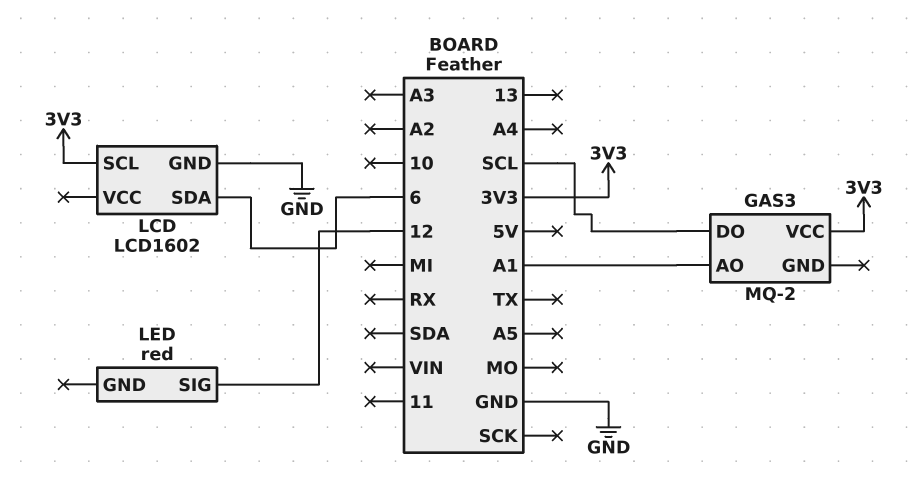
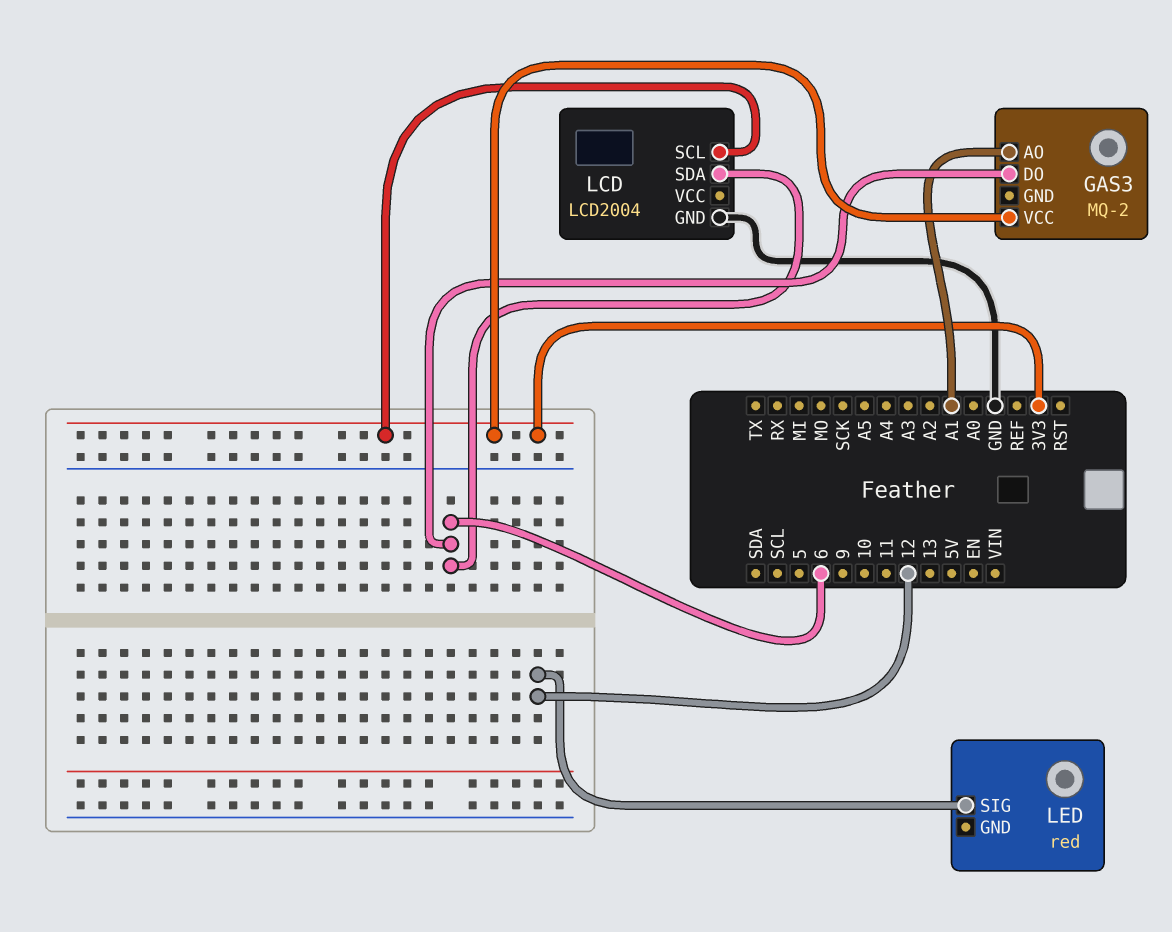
GAS3 pin DO: SCL -> 6
LCD: LCD1602 -> LCD2004

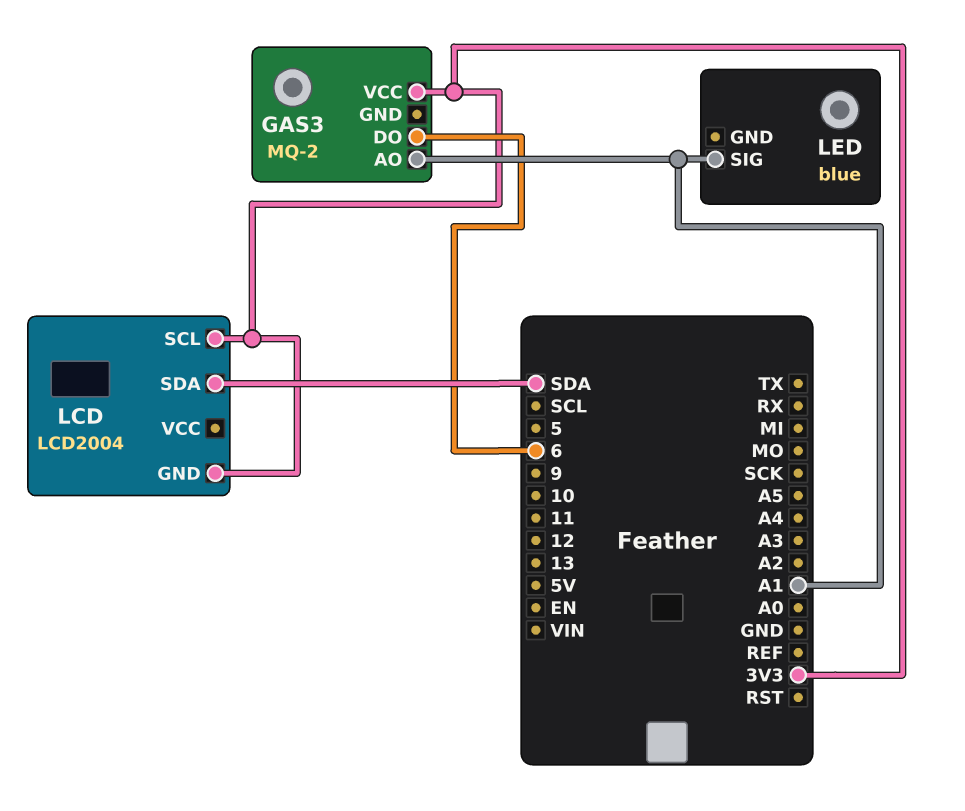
LCD pin GND: GND -> 3V3
LCD pin SDA: 6 -> SDA
LED: red -> blue
LED pin SIG: 12 -> A1

